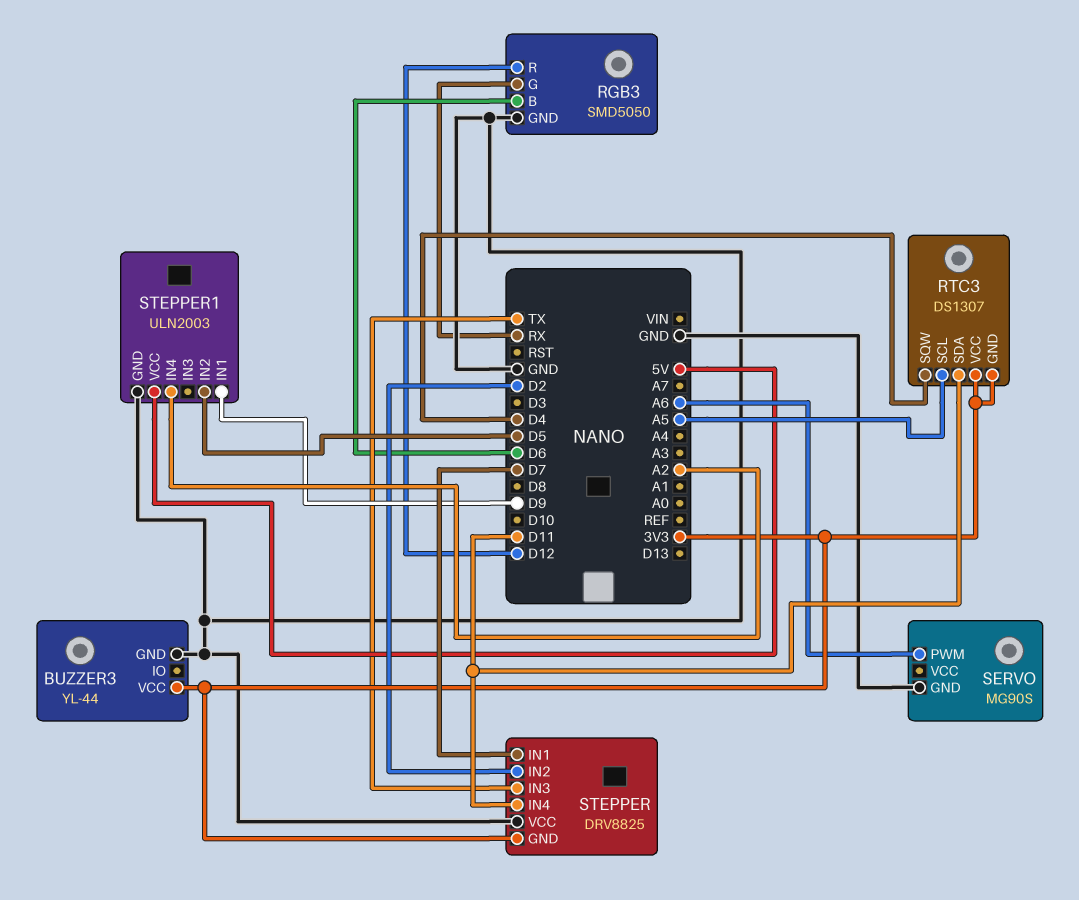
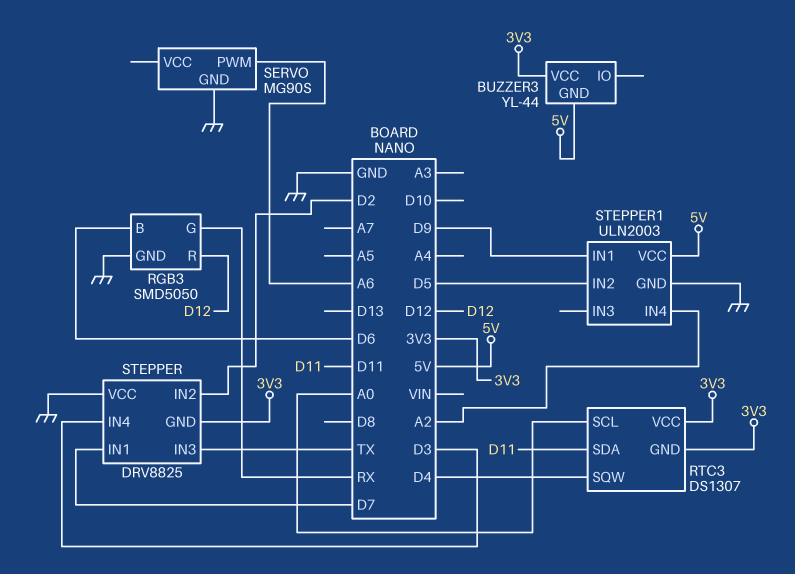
BUZZER3 pin GND: GND -> 5V
RTC3 pin SCL: A5 -> A0
STEPPER pin IN4: D11 -> D3

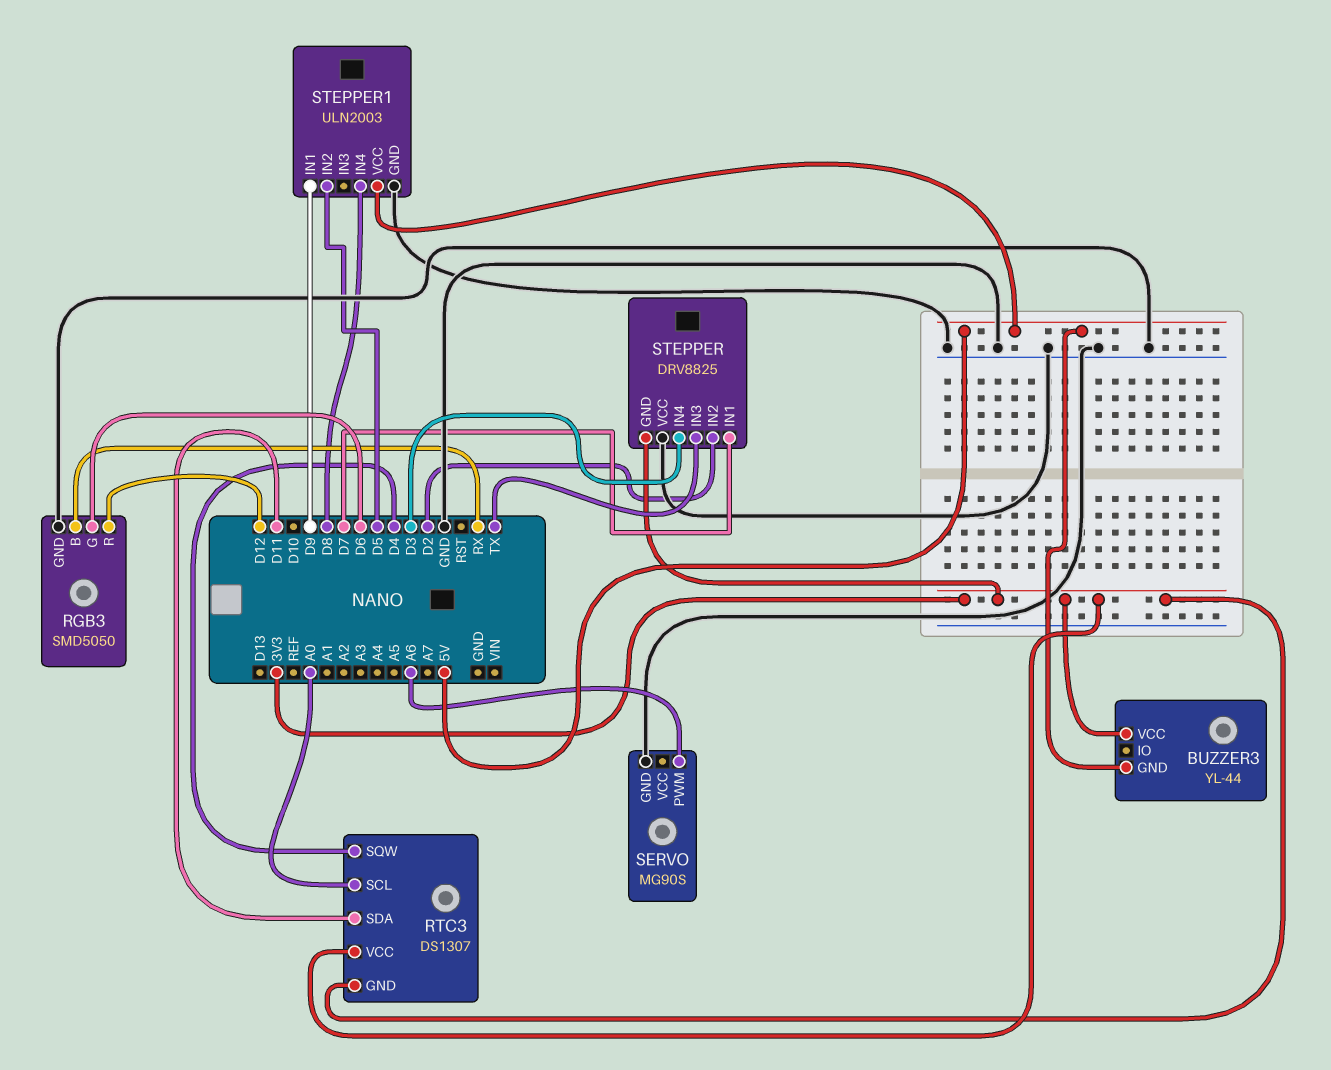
RGB3 pin B: D6 -> RX
RGB3 pin G: RX -> D6
STEPPER1 pin IN4: A2 -> D8

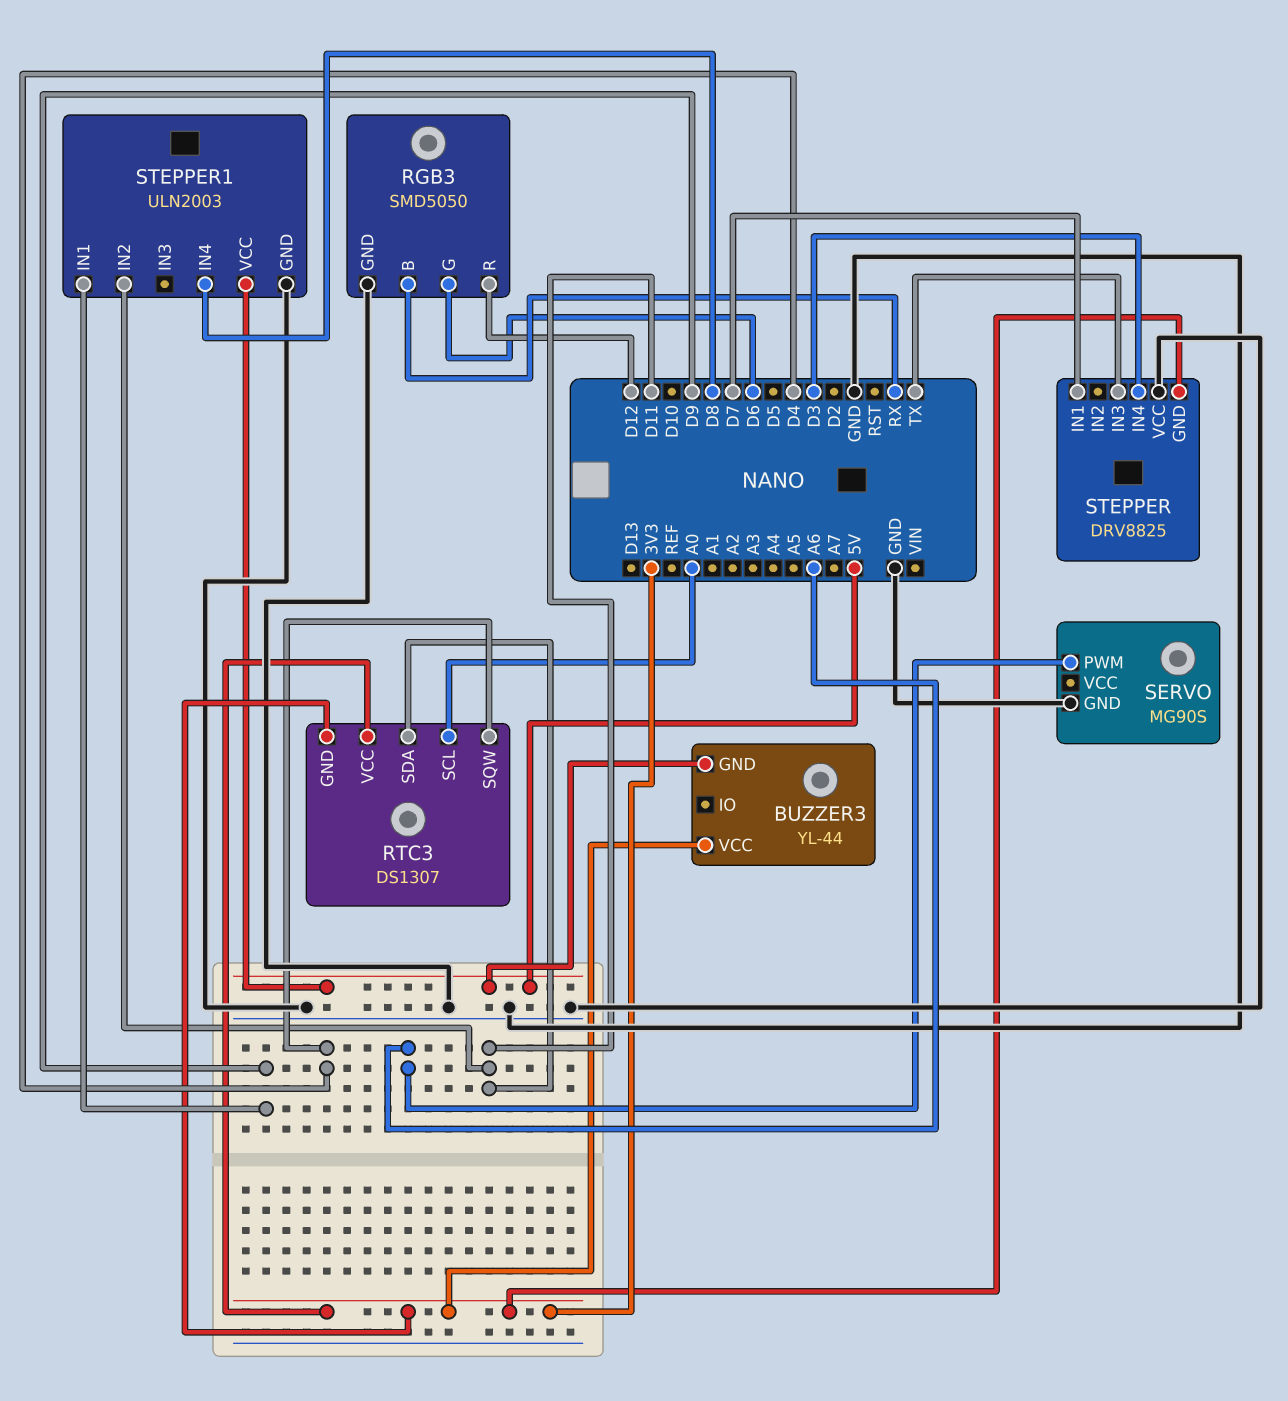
STEPPER pin IN2: D2 -> none
STEPPER1 pin IN2: D5 -> D11

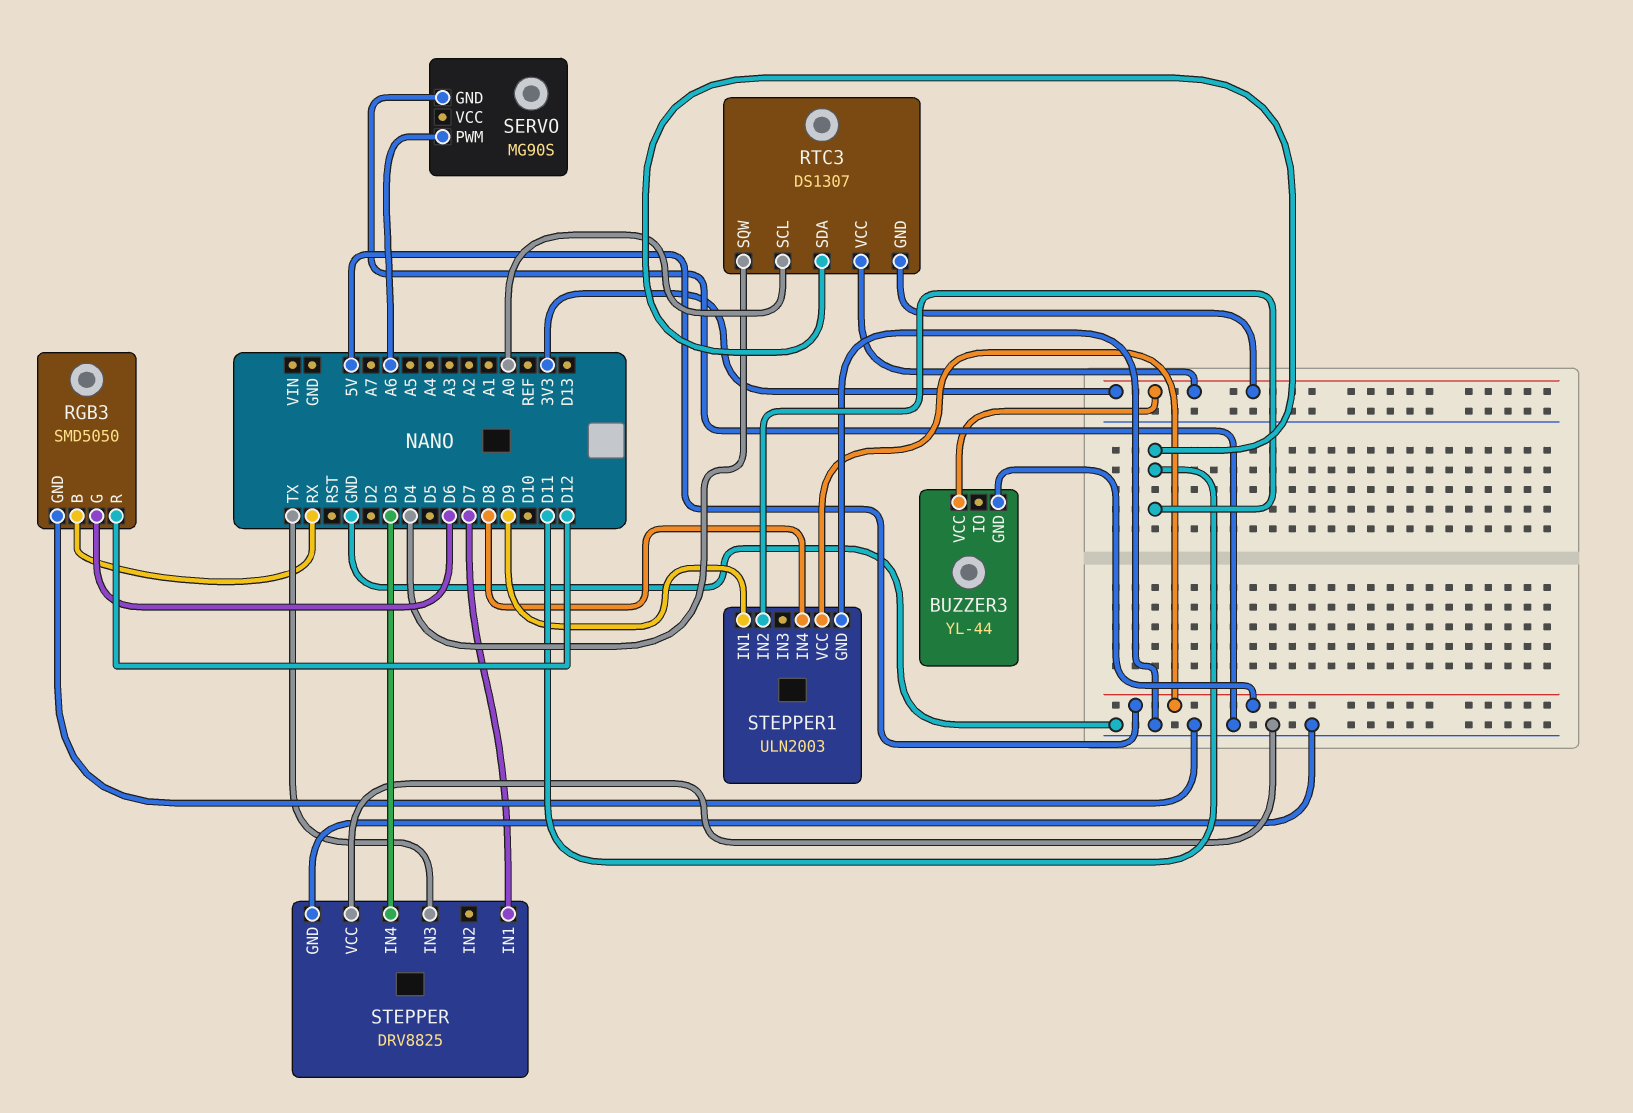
STEPPER pin GND: 3V3 -> GND

